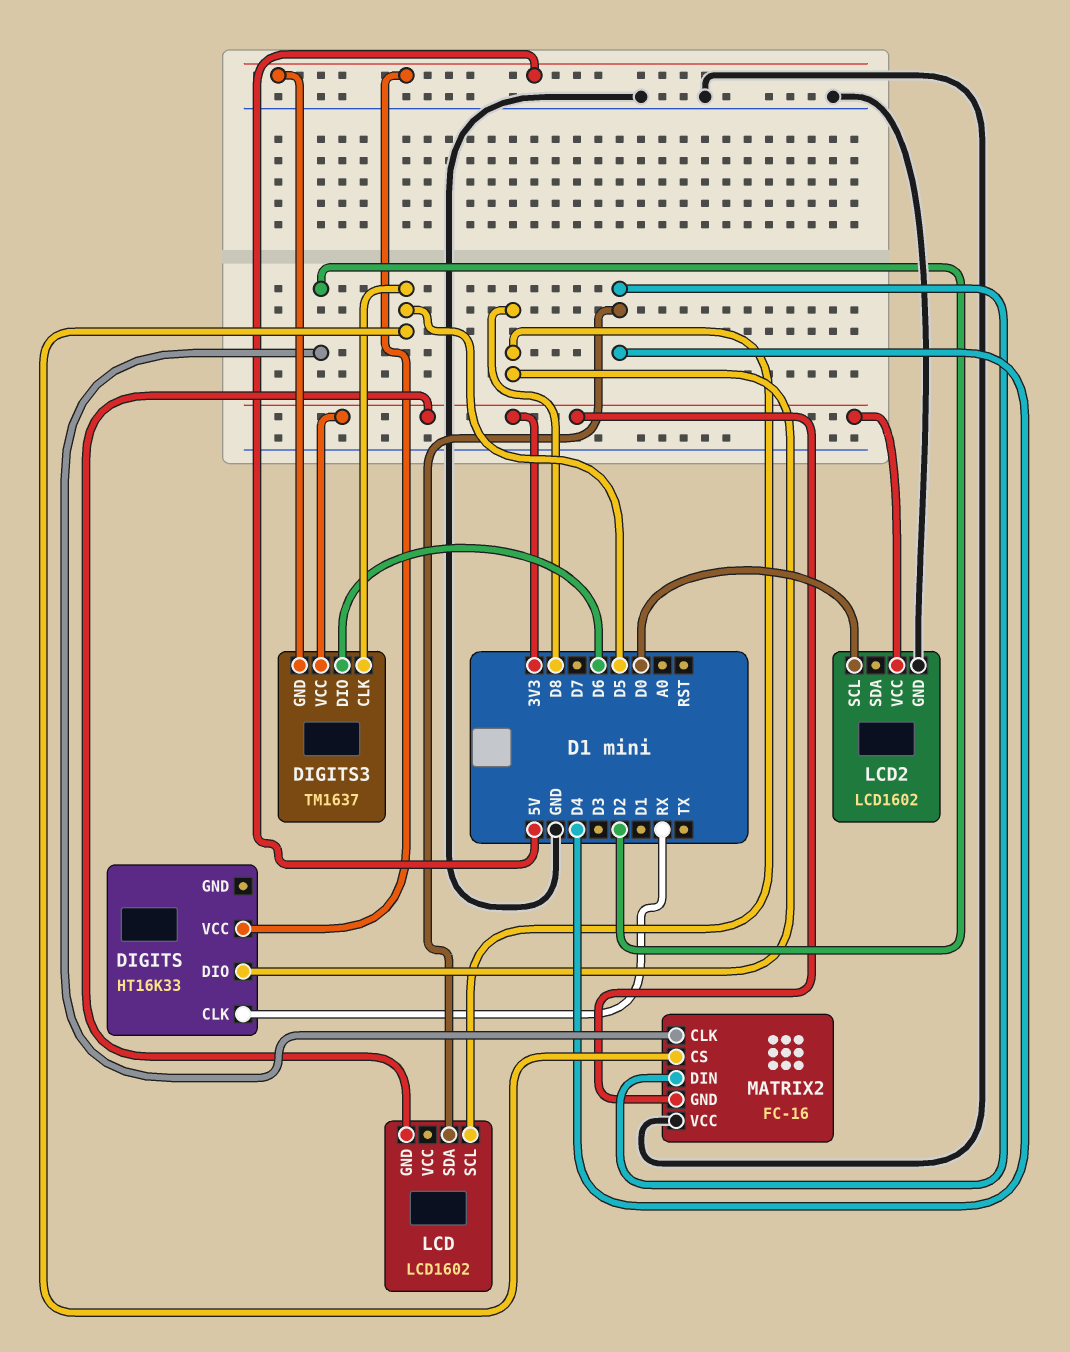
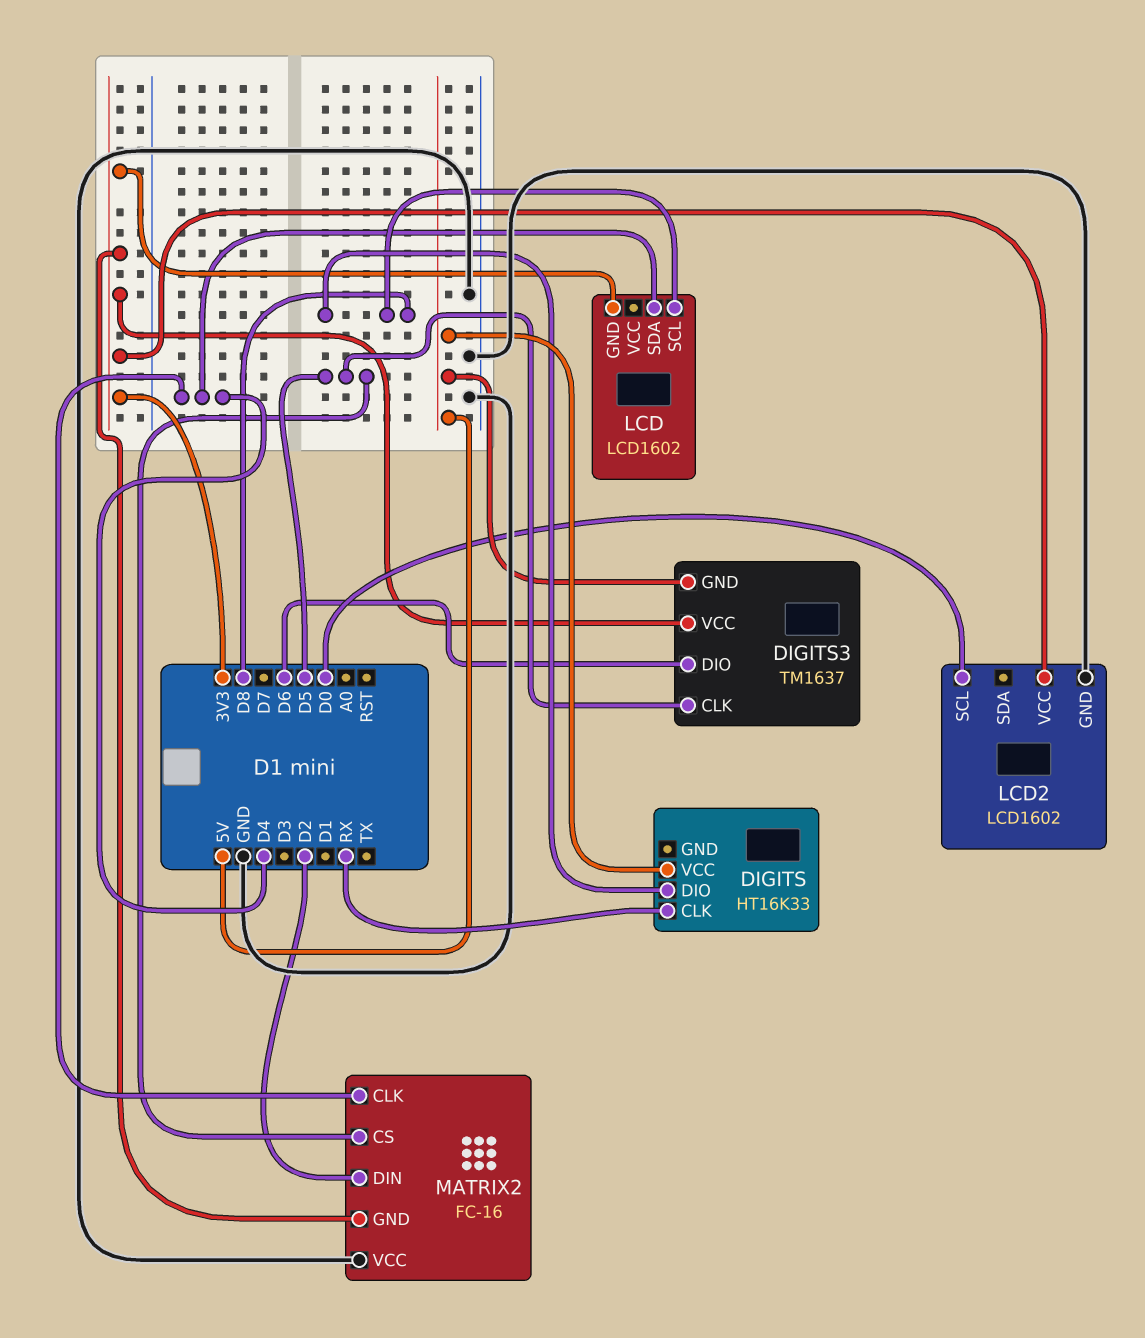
MATRIX2 pin CLK: D2 -> D4
MATRIX2 pin DIN: D4 -> D2

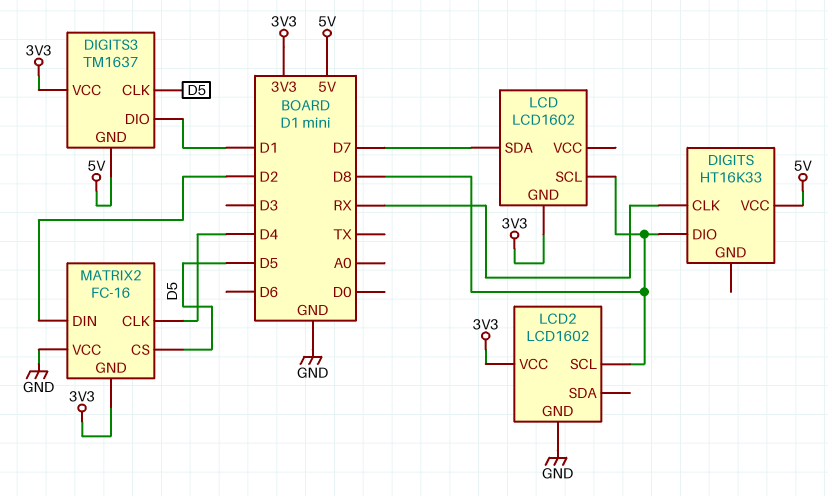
DIGITS3 pin DIO: D6 -> D1
LCD pin SDA: D4 -> D7
LCD2 pin SCL: D0 -> D8

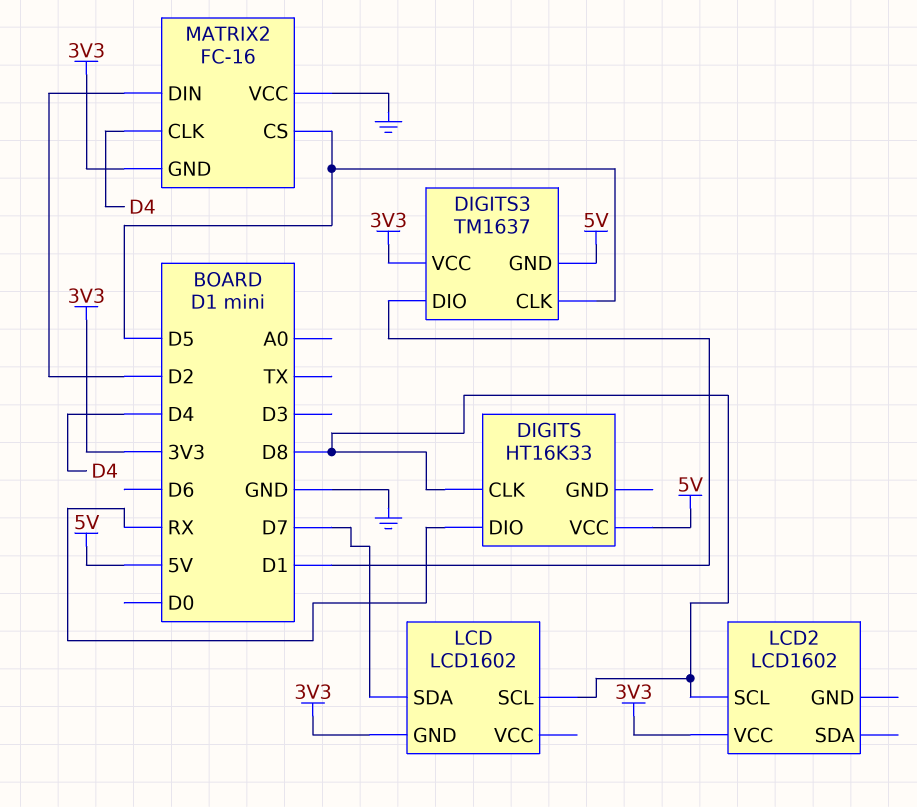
DIGITS pin CLK: RX -> D8
DIGITS pin DIO: D8 -> RX
LCD2 pin GND: GND -> none

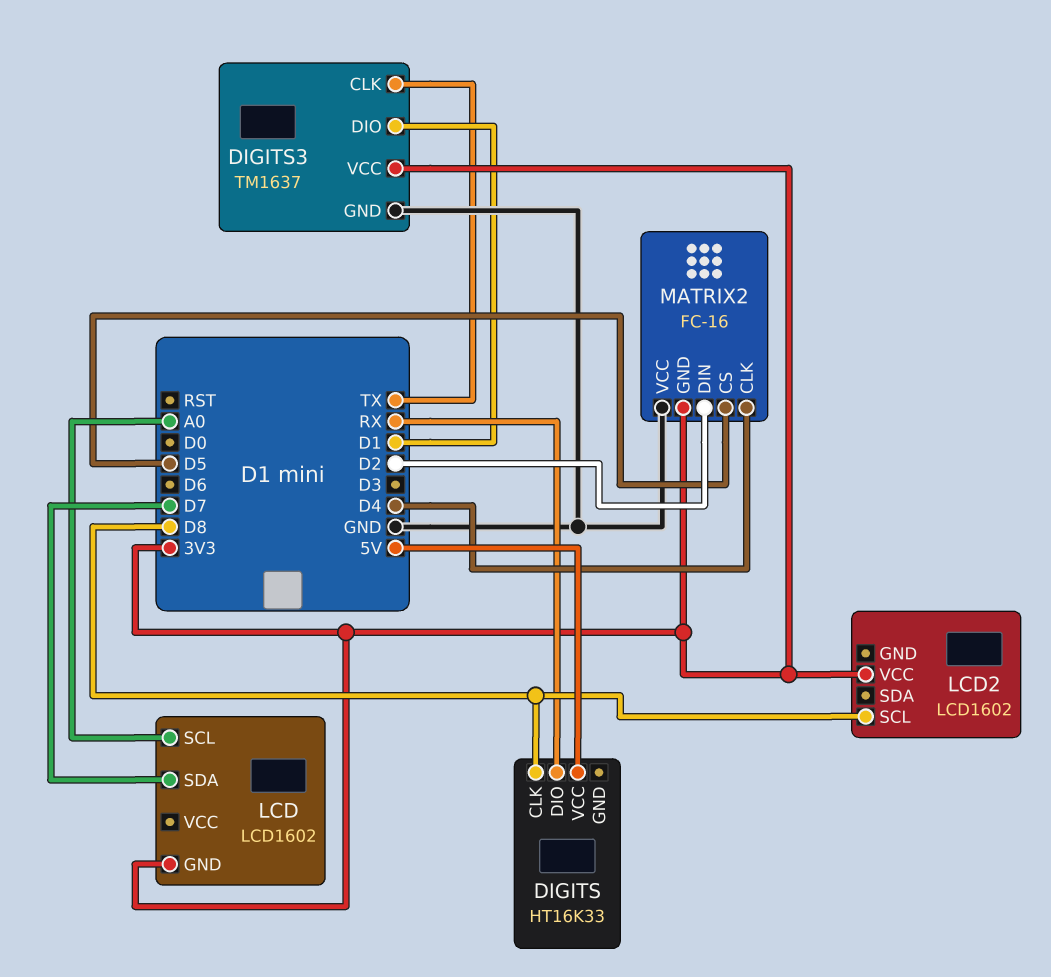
DIGITS3 pin CLK: D5 -> TX
DIGITS3 pin GND: 5V -> GND
LCD pin SCL: D8 -> A0

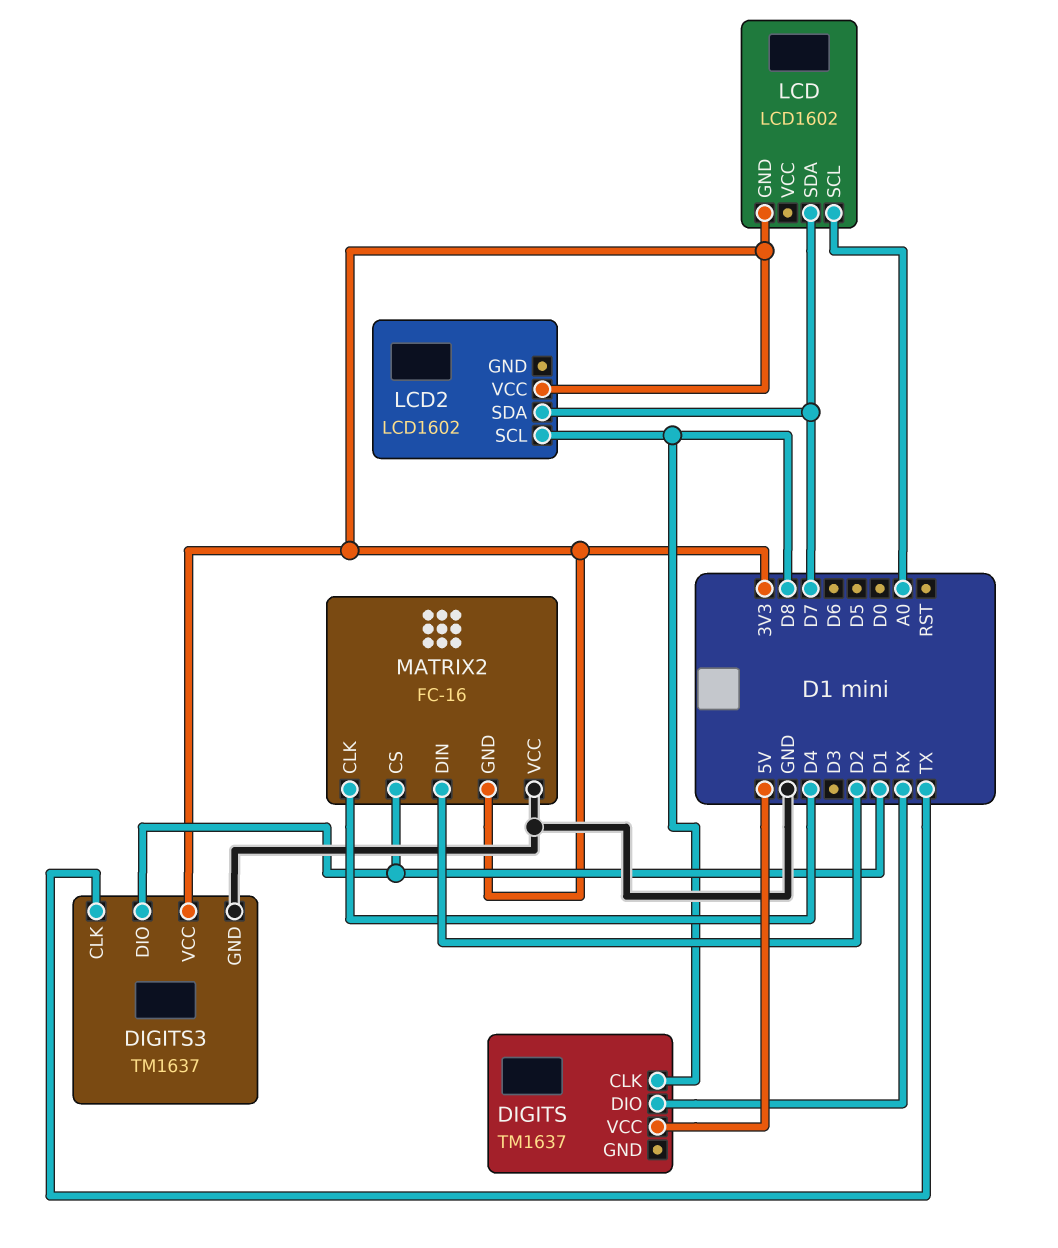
DIGITS: HT16K33 -> TM1637
LCD2 pin SDA: none -> D7
MATRIX2 pin CS: D5 -> D1

